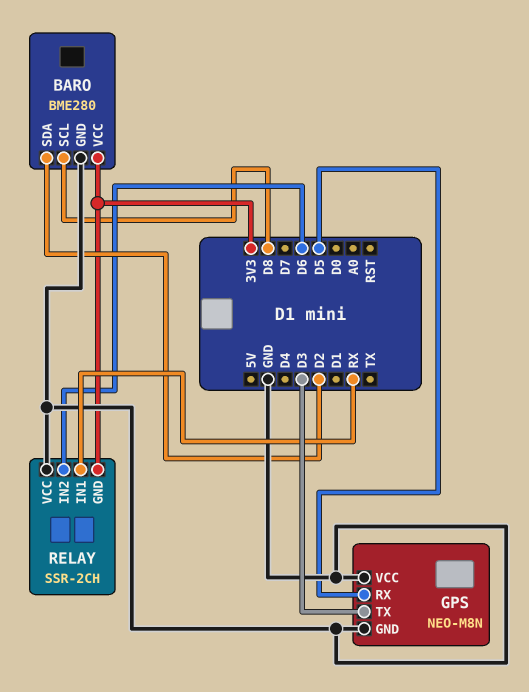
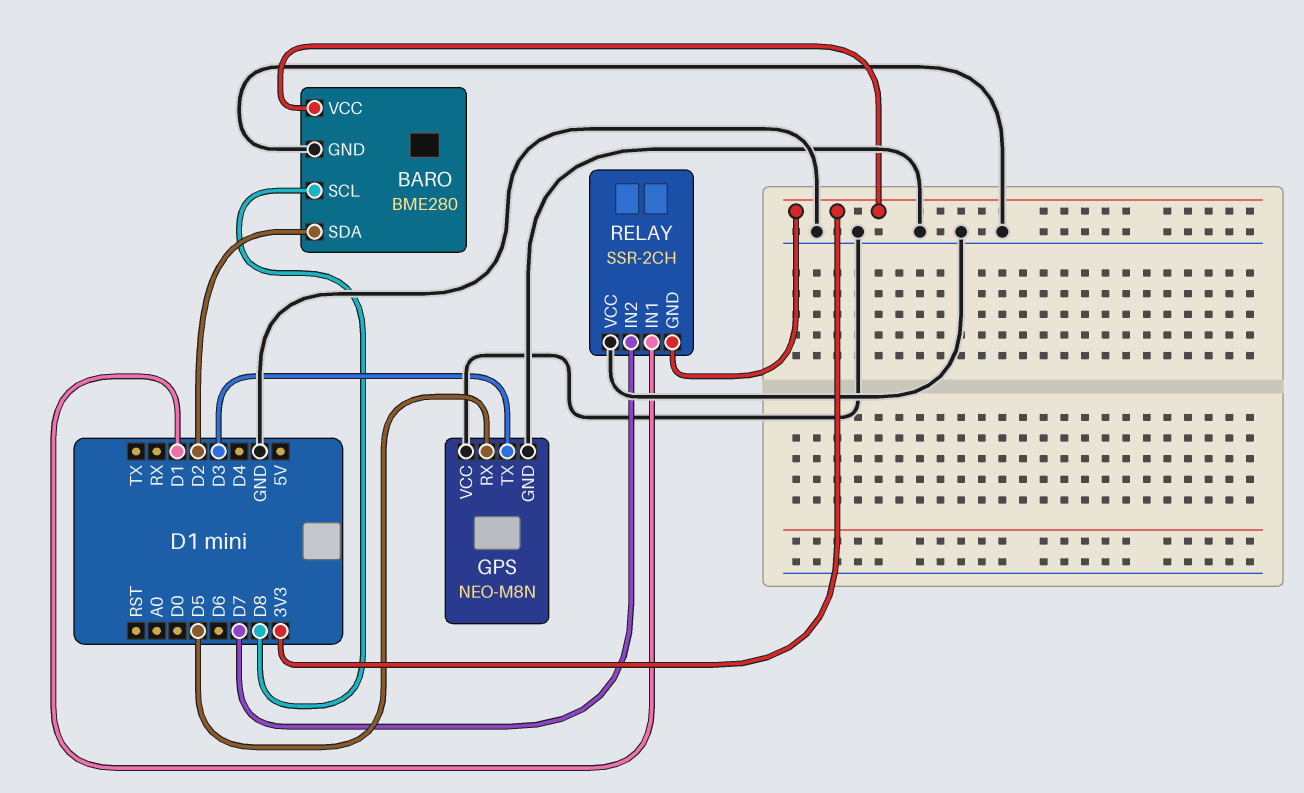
RELAY pin IN1: RX -> D1
RELAY pin IN2: D6 -> D7

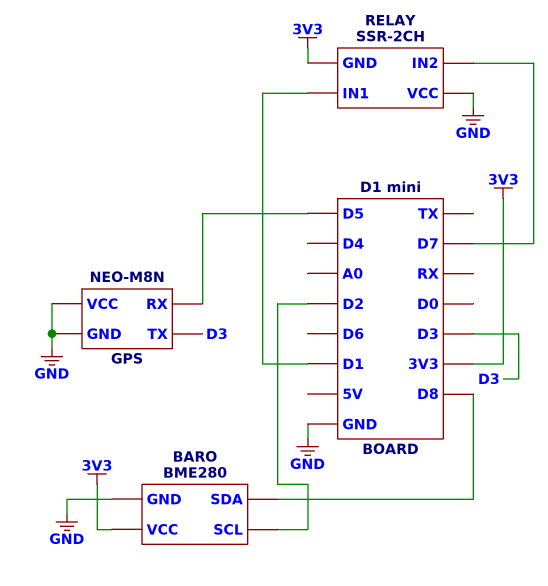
BARO pin SCL: D8 -> D2
BARO pin SDA: D2 -> D8

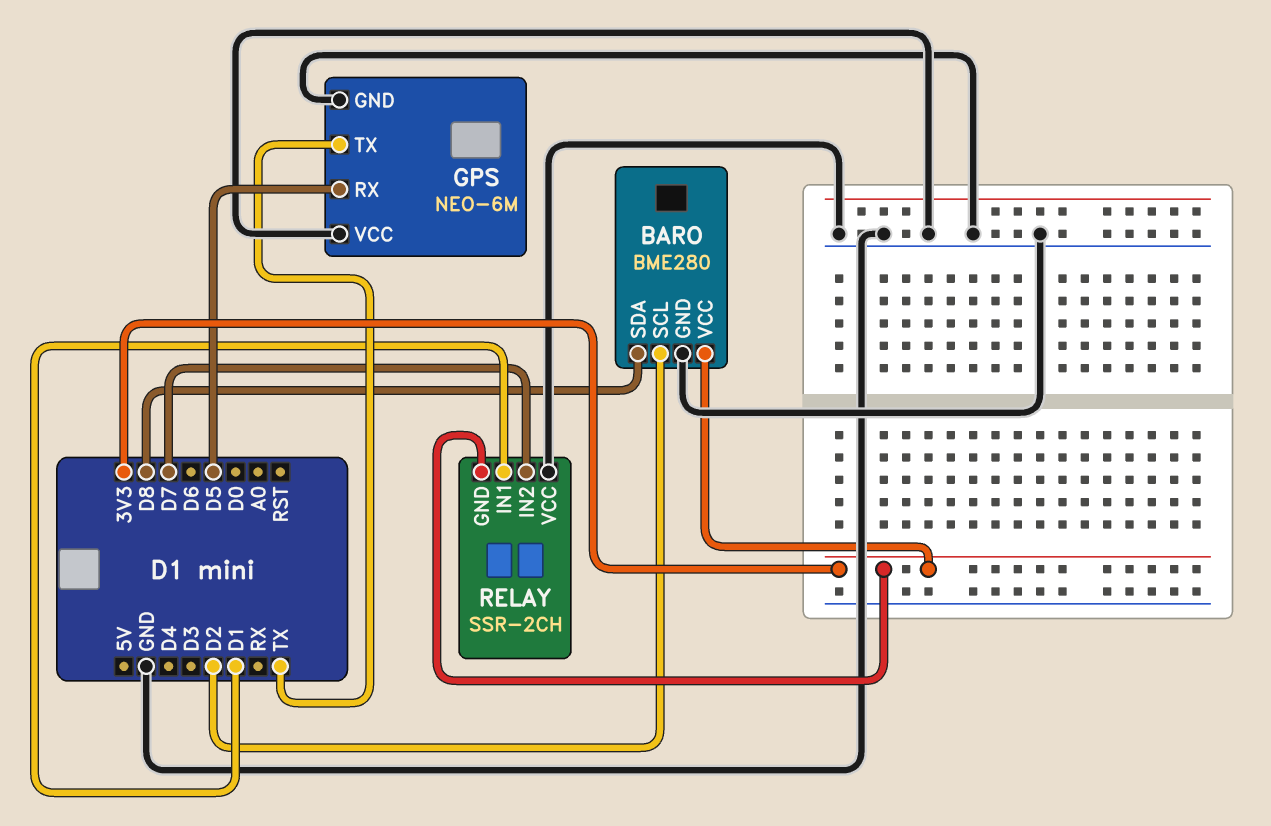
GPS: NEO-M8N -> NEO-6M
GPS pin TX: D3 -> TX

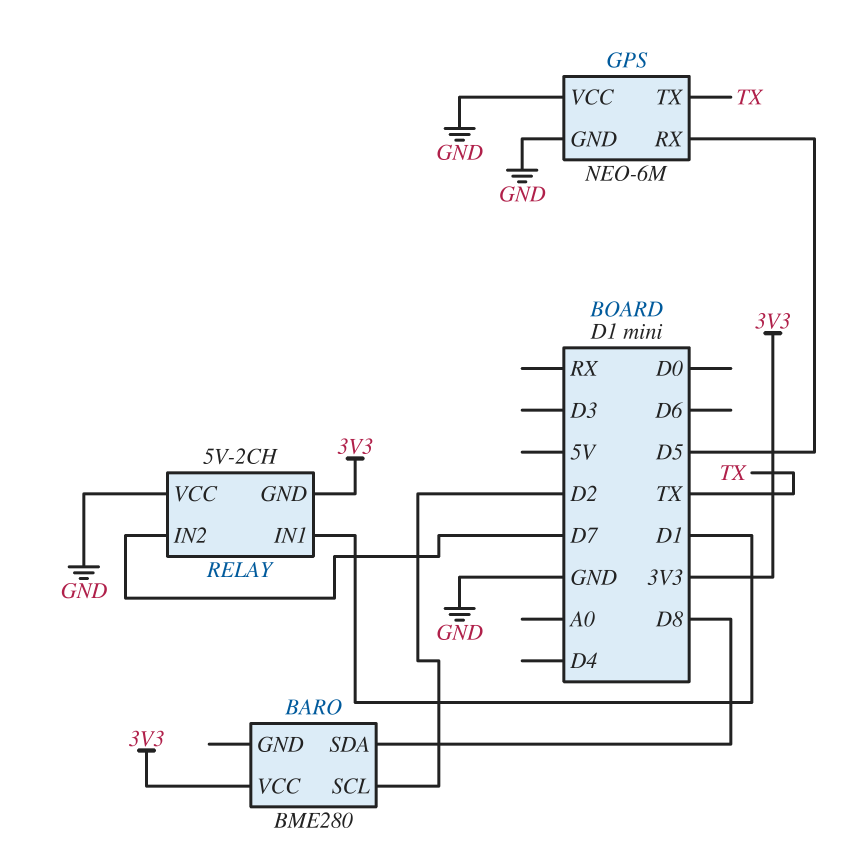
BARO pin GND: GND -> none
RELAY: SSR-2CH -> 5V-2CH

